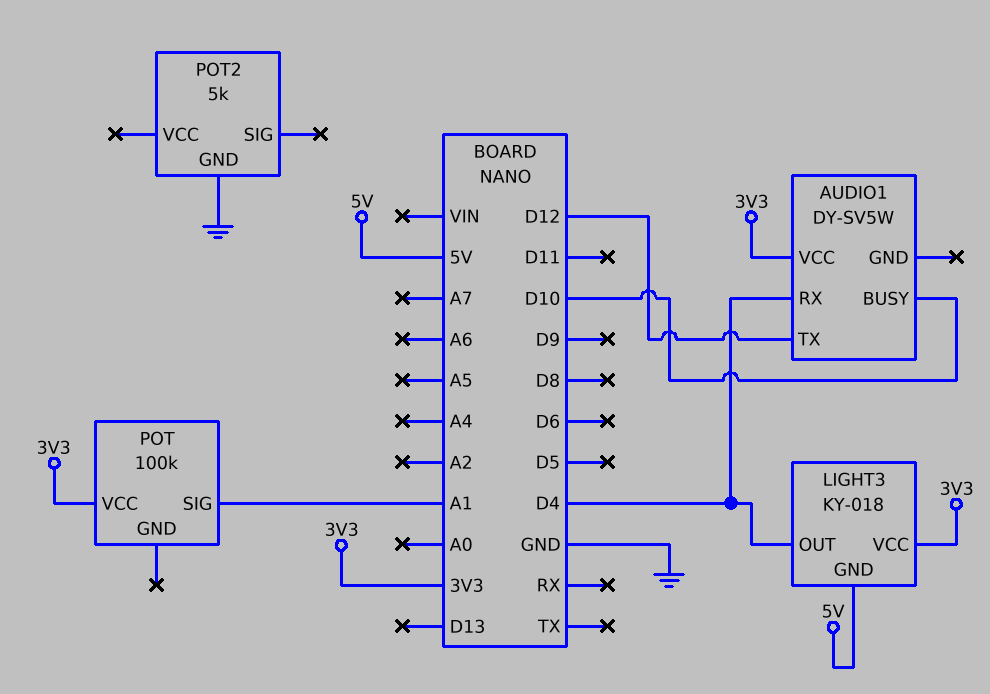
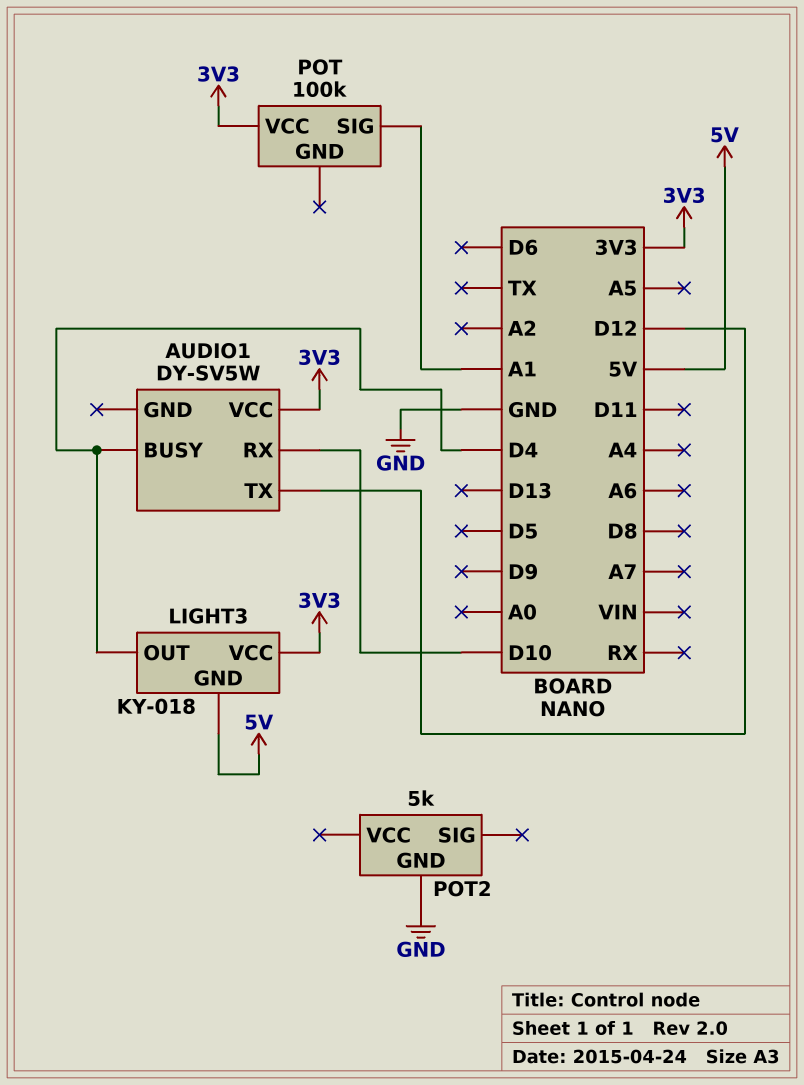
AUDIO1 pin BUSY: D10 -> D4
AUDIO1 pin RX: D4 -> D10

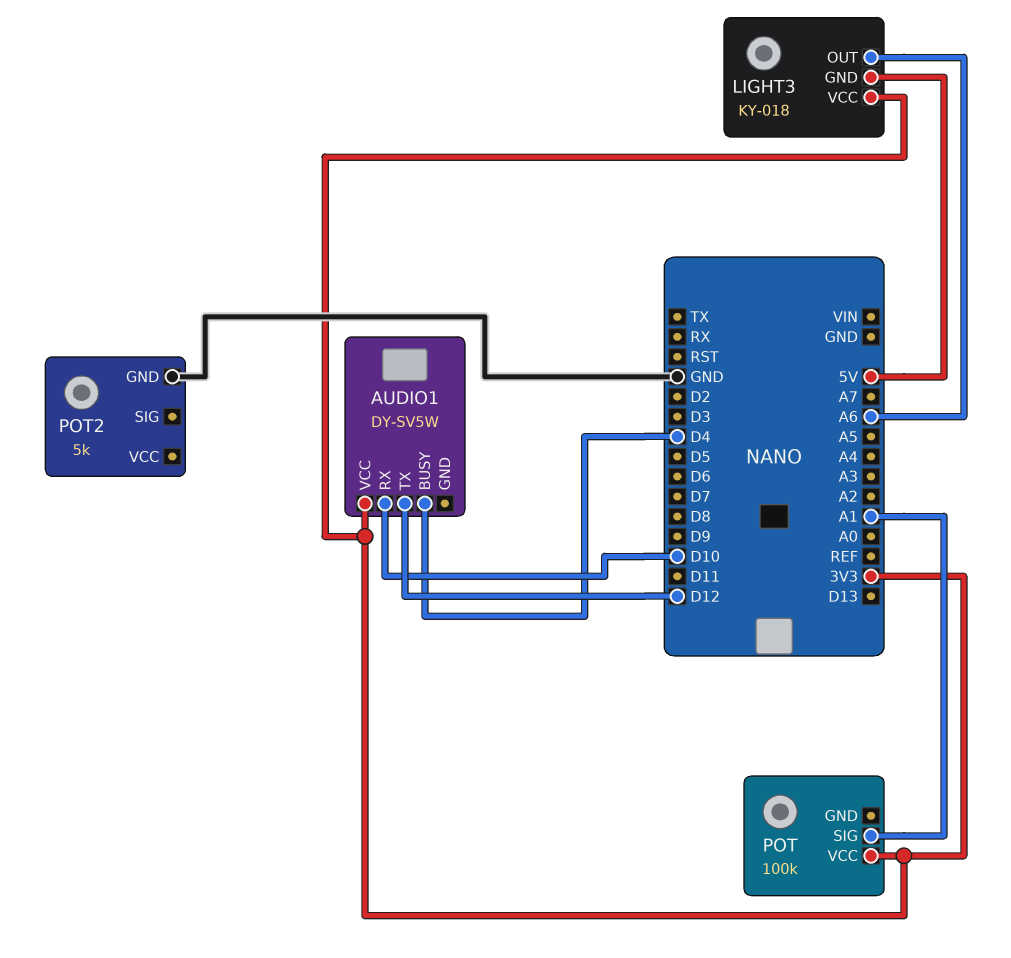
LIGHT3 pin OUT: D4 -> A6

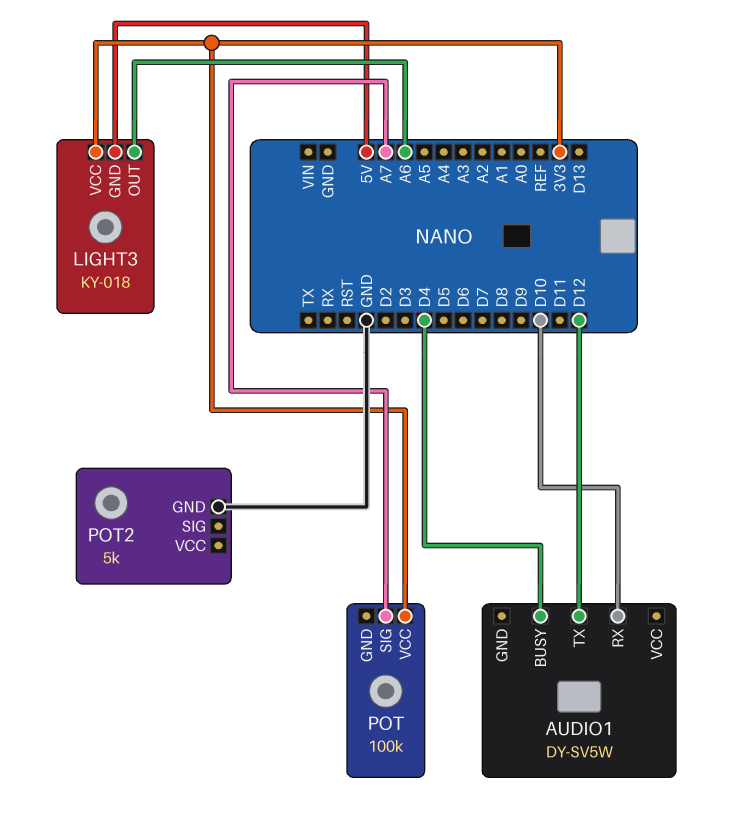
AUDIO1 pin VCC: 3V3 -> none
POT pin SIG: A1 -> A7

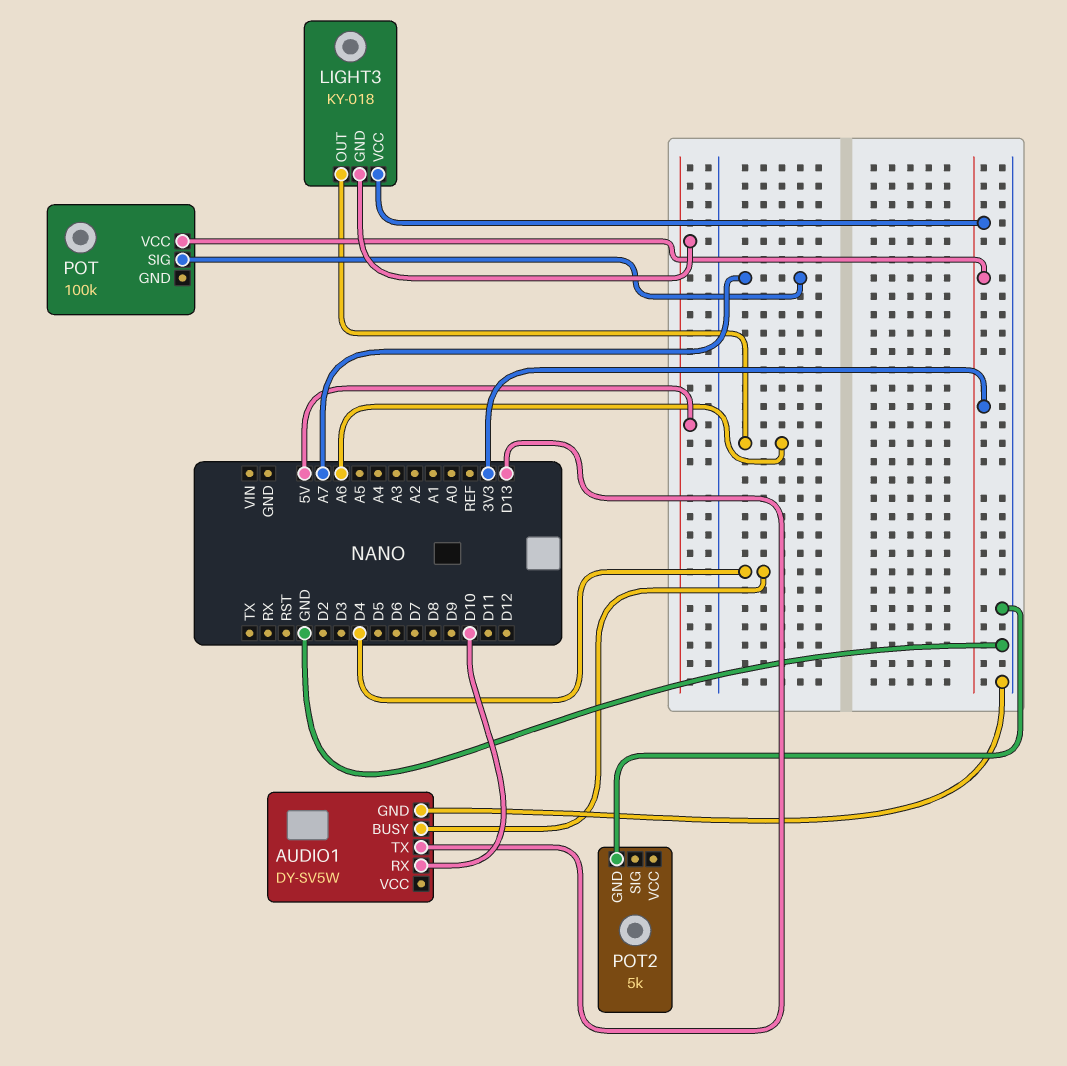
AUDIO1 pin GND: none -> GND
AUDIO1 pin TX: D12 -> D13

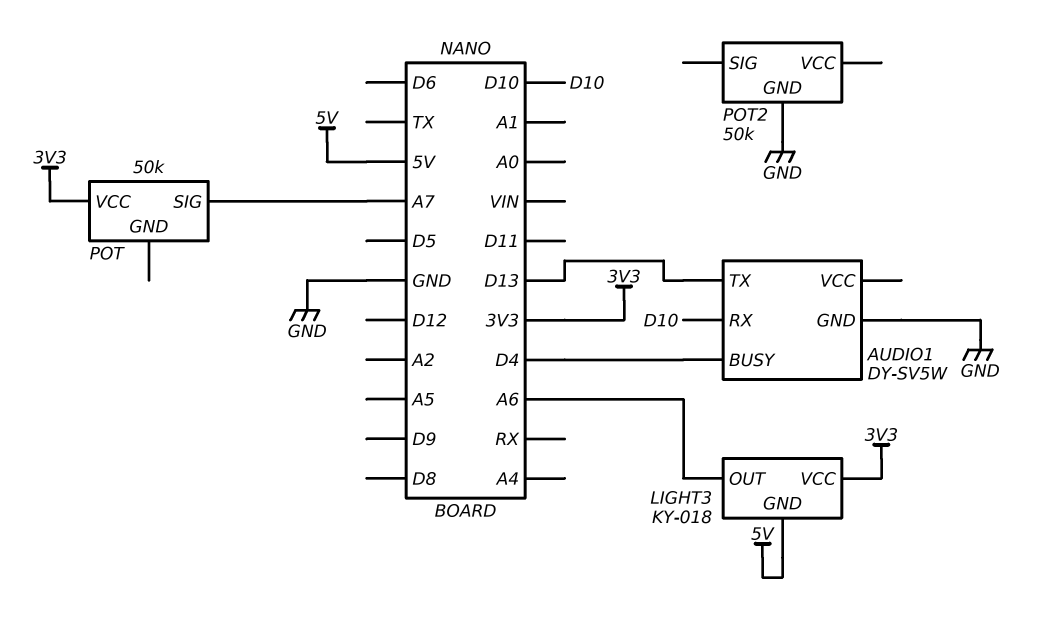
POT: 100k -> 50k
POT2: 5k -> 50k

